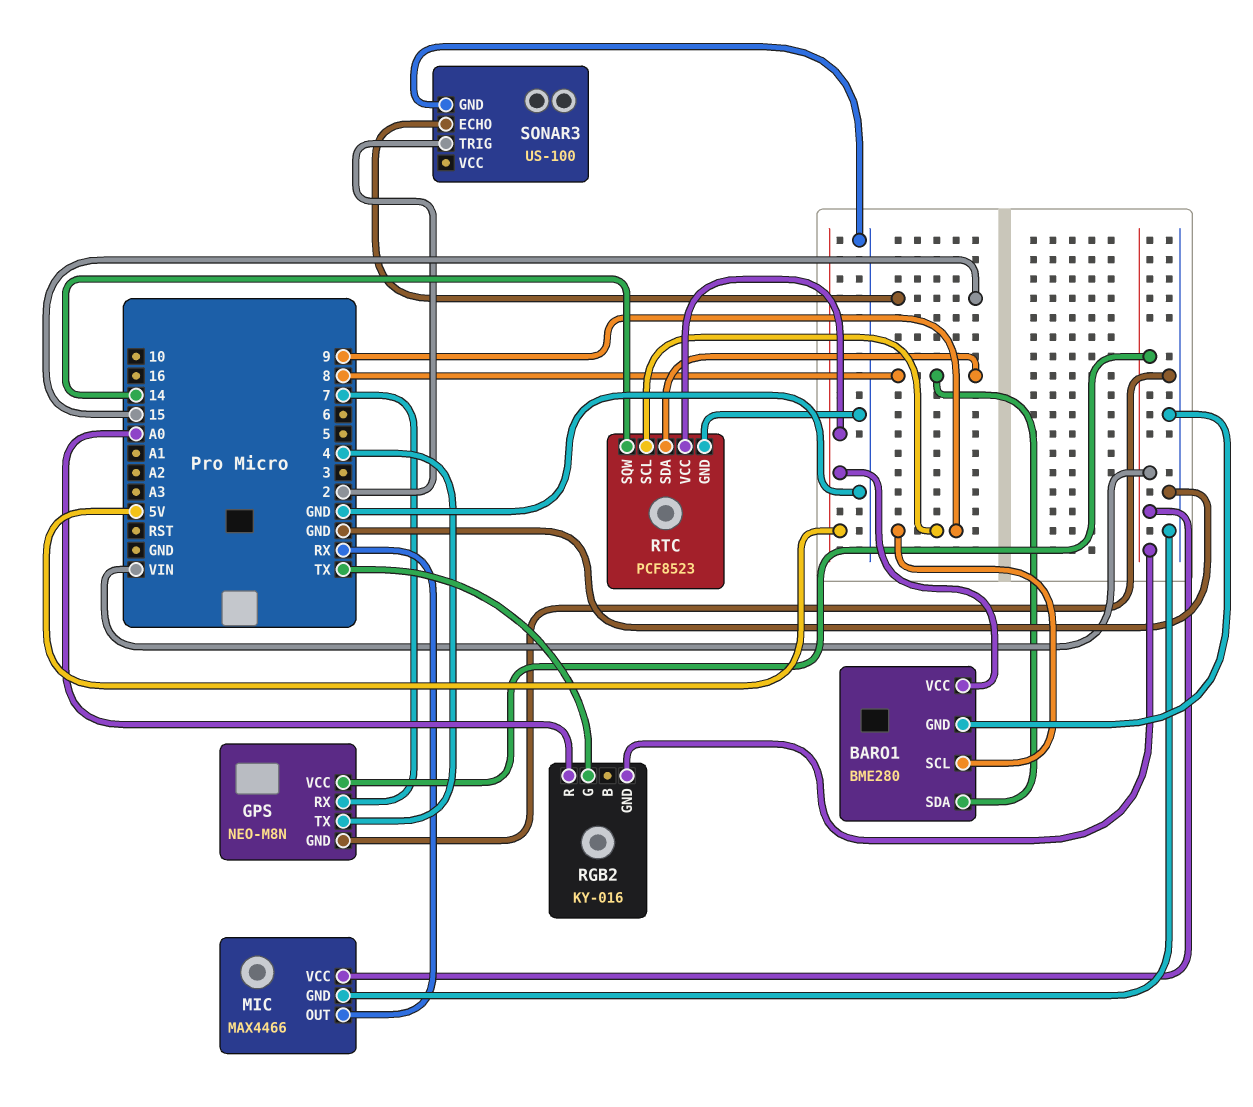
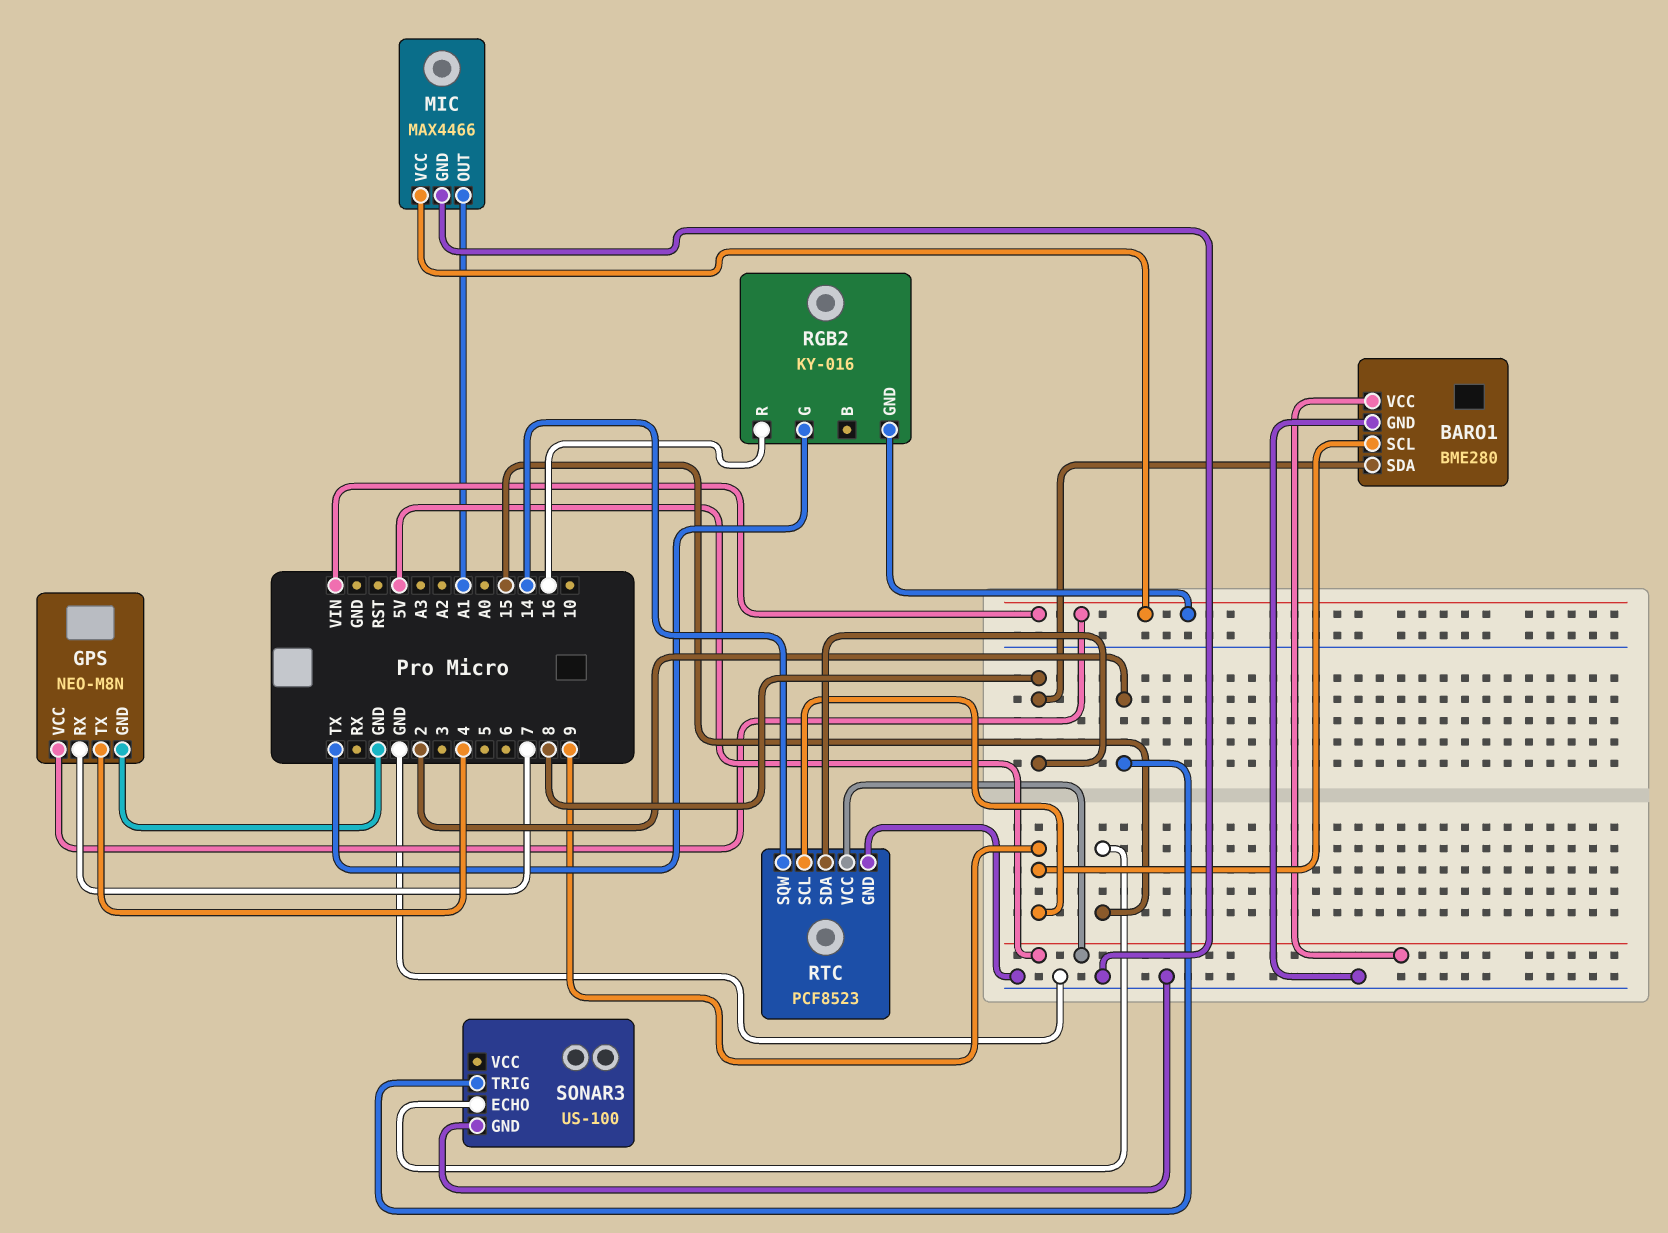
MIC pin OUT: RX -> A1
RGB2 pin R: A0 -> 16

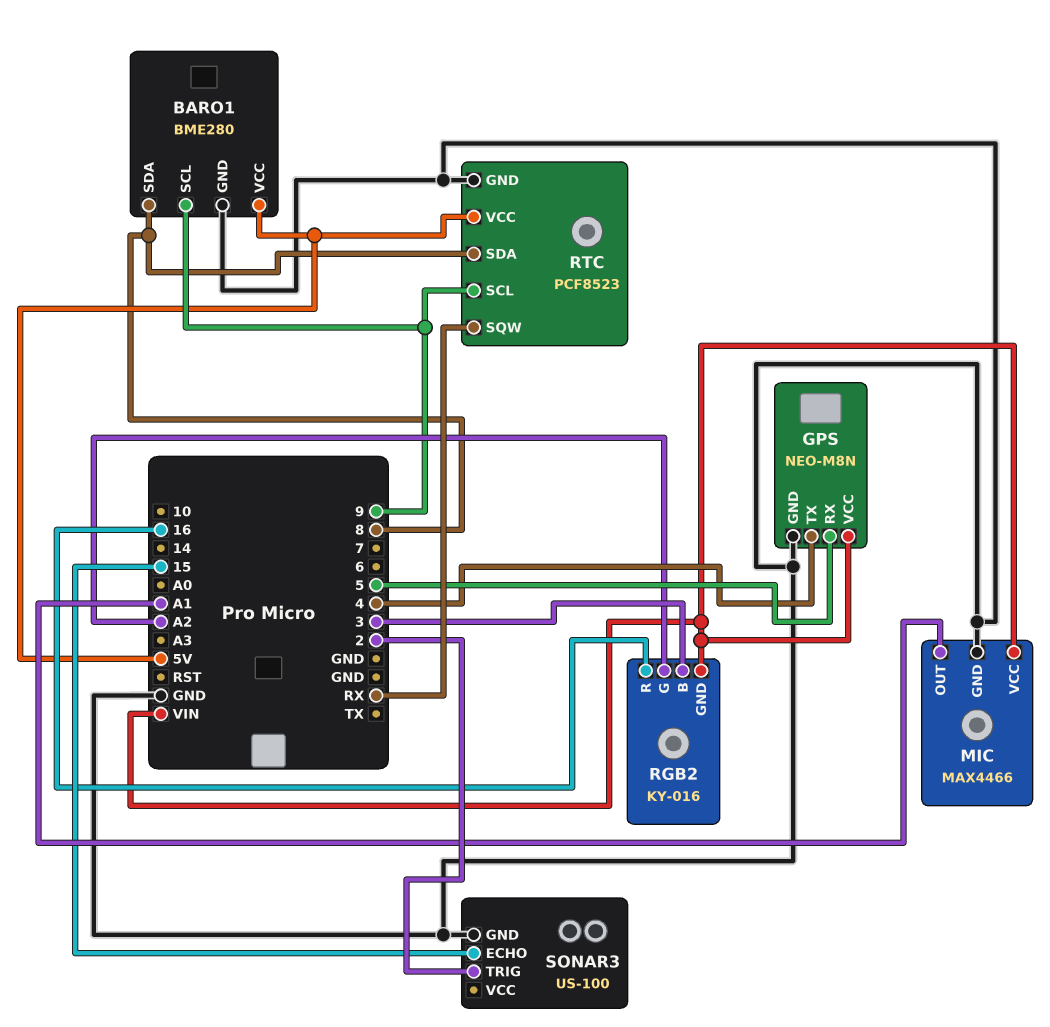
GPS pin RX: 7 -> 5
RGB2 pin B: none -> 3
RGB2 pin G: TX -> A2
RTC pin SQW: 14 -> RX

